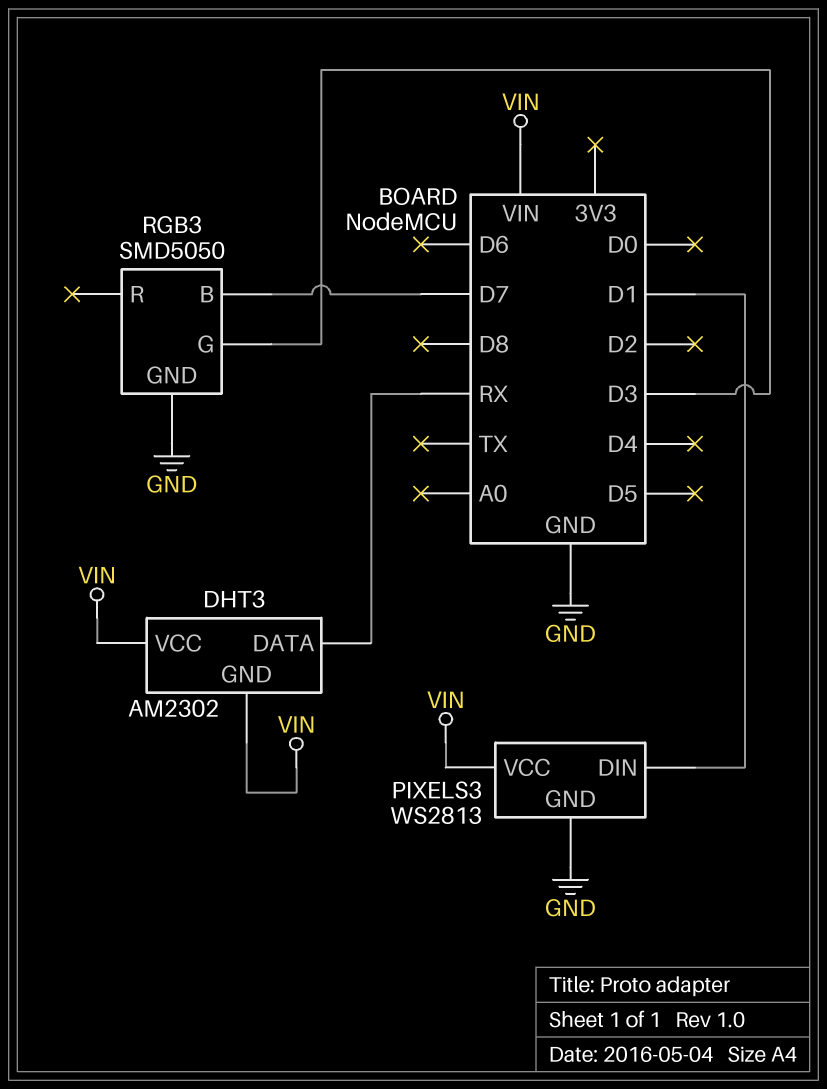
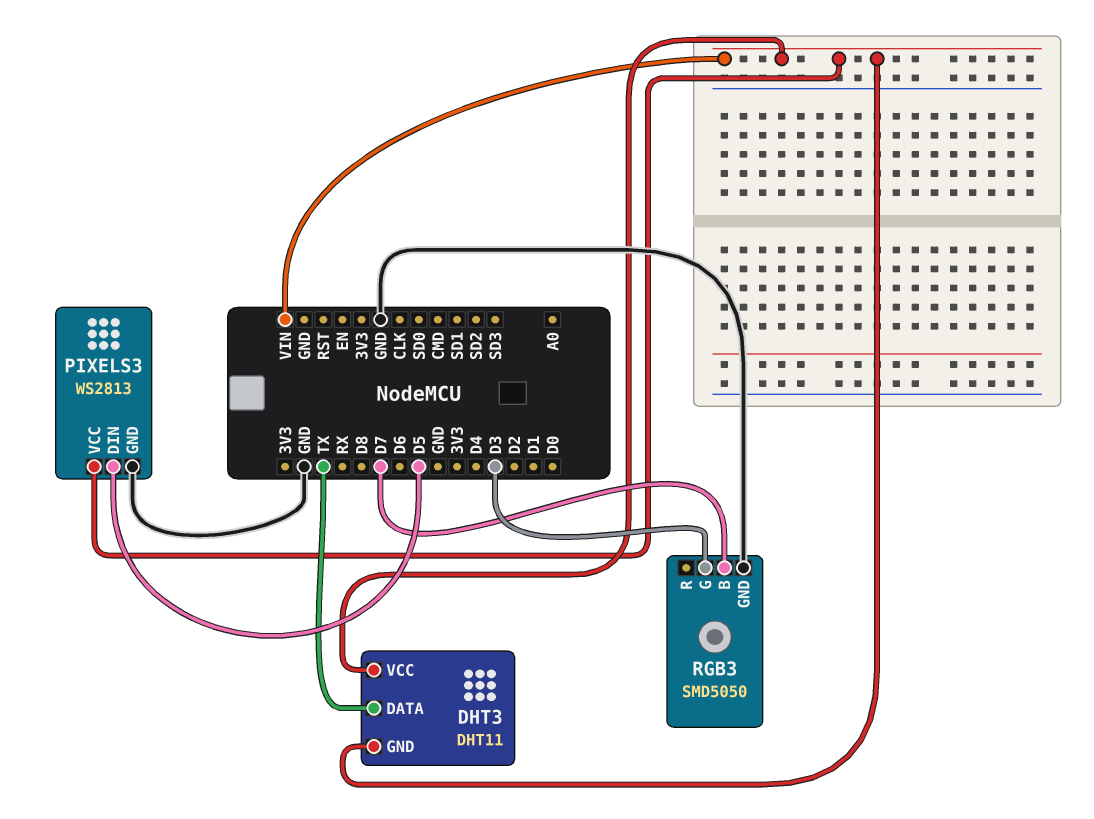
DHT3: AM2302 -> DHT11
DHT3 pin DATA: RX -> TX
PIXELS3 pin DIN: D1 -> D5

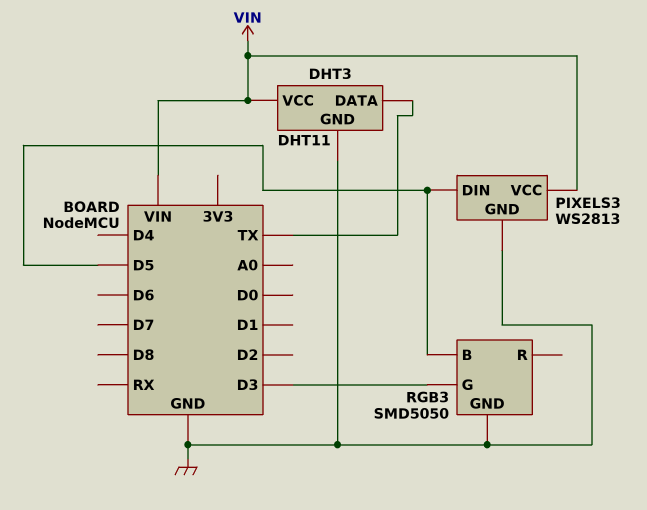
DHT3 pin GND: VIN -> GND
RGB3 pin B: D7 -> D5

